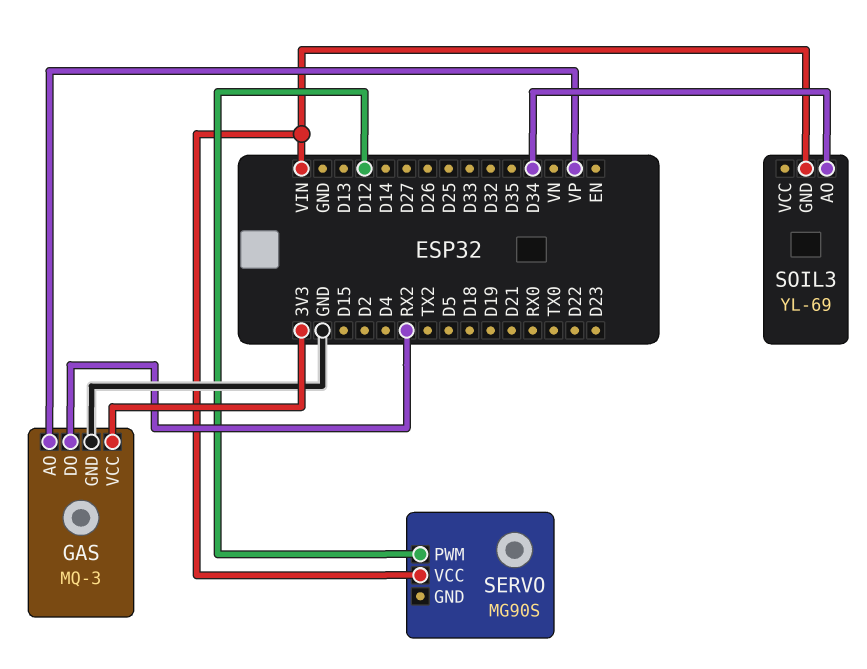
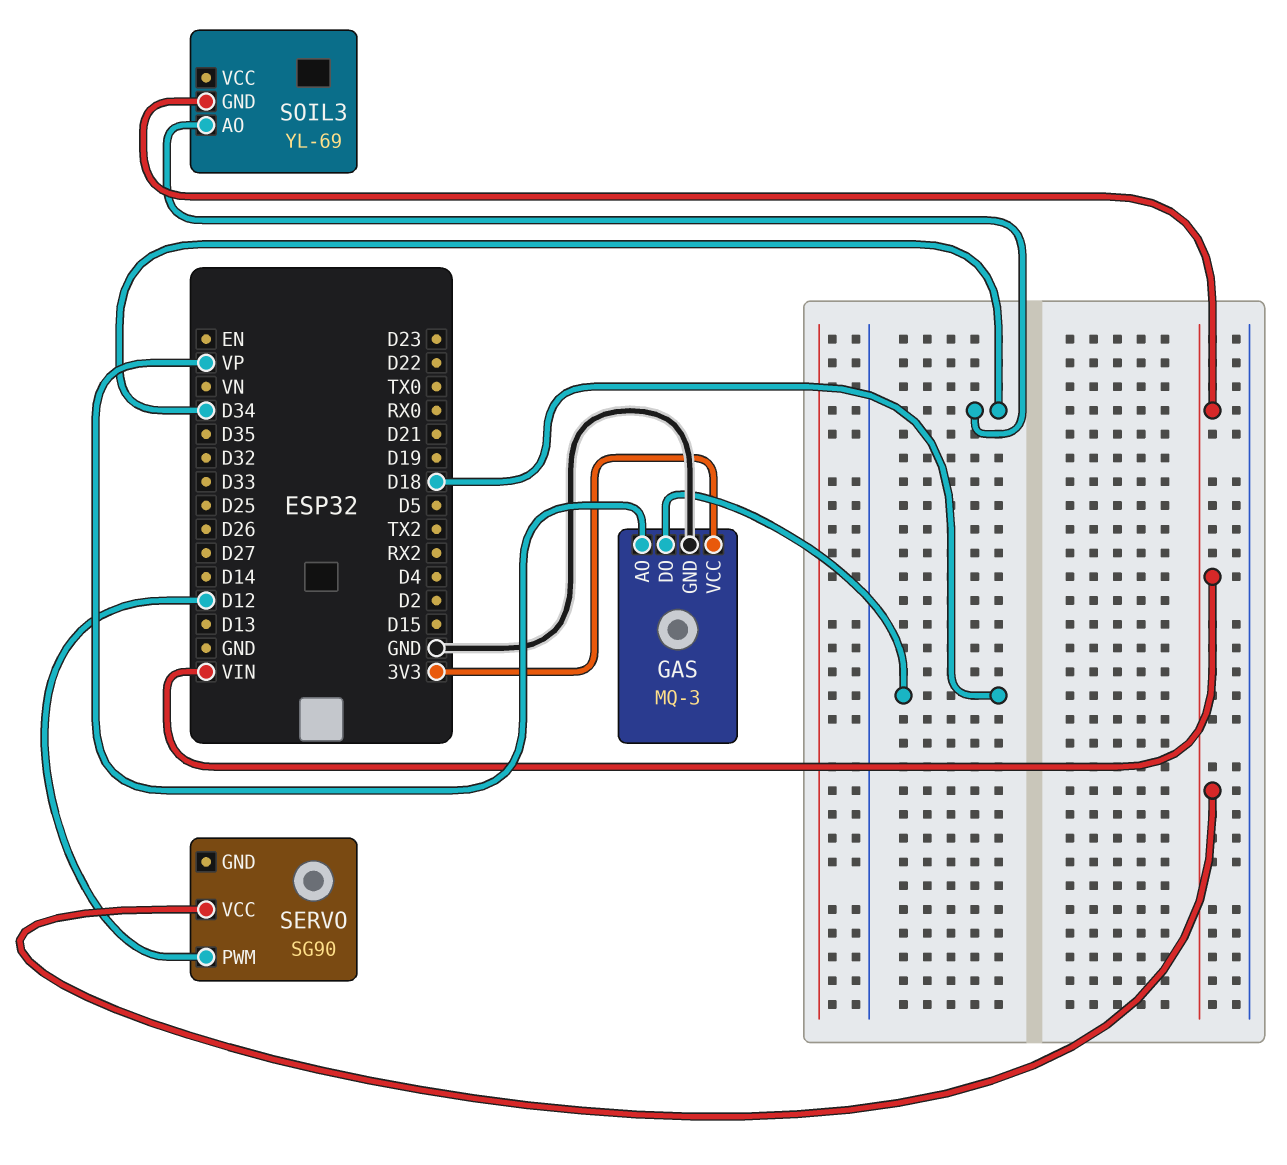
GAS pin DO: RX2 -> D18
SERVO: MG90S -> SG90

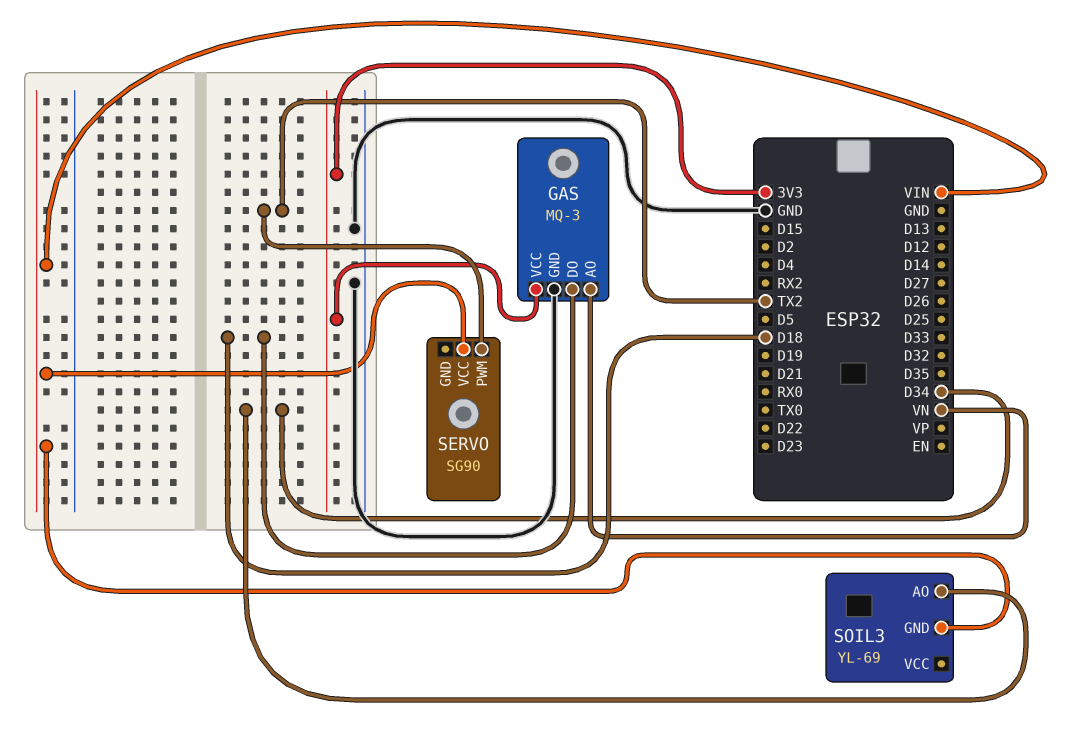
GAS pin AO: VP -> VN
SERVO pin PWM: D12 -> TX2

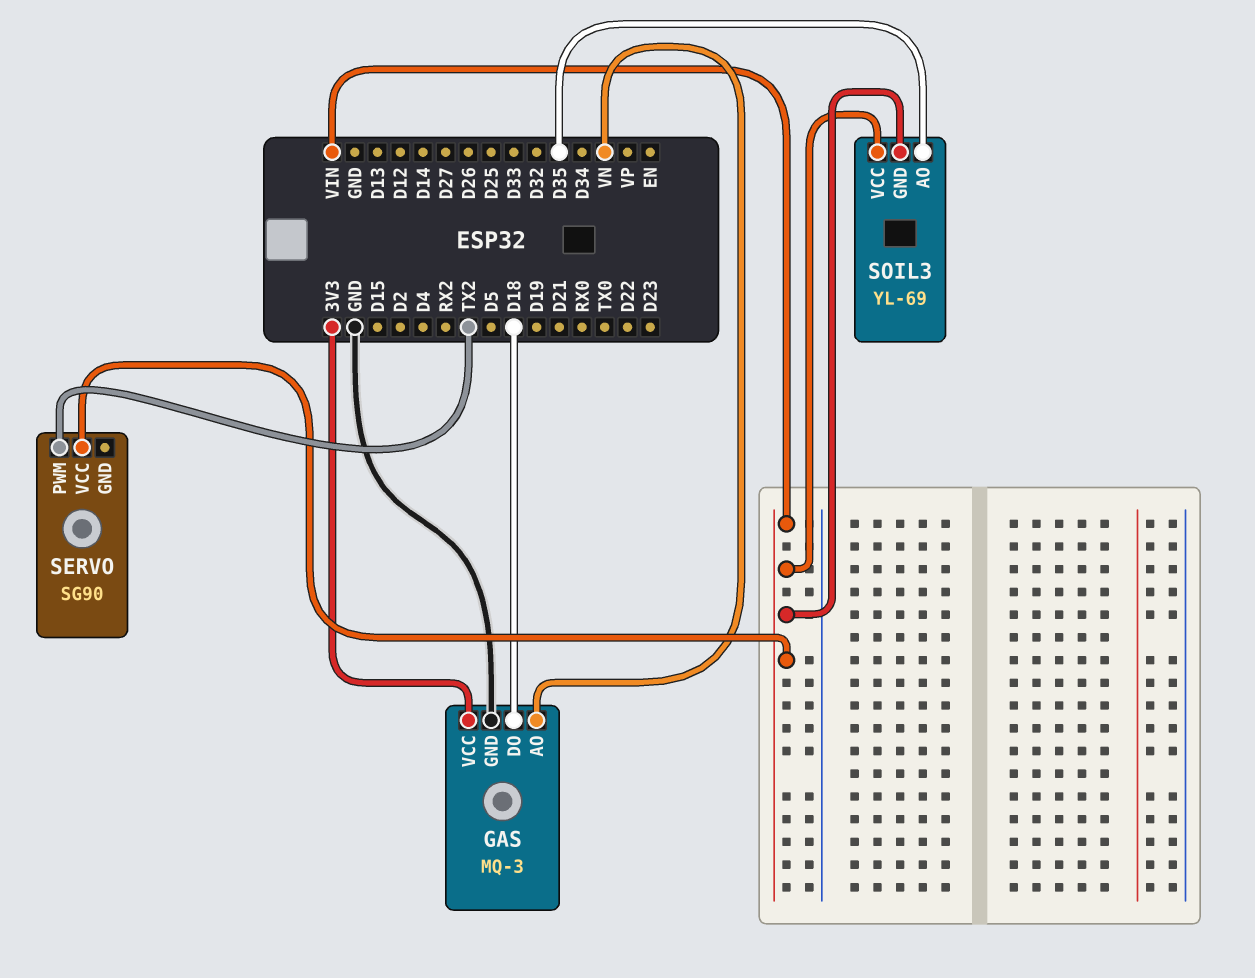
SOIL3 pin AO: D34 -> D35
SOIL3 pin VCC: none -> VIN

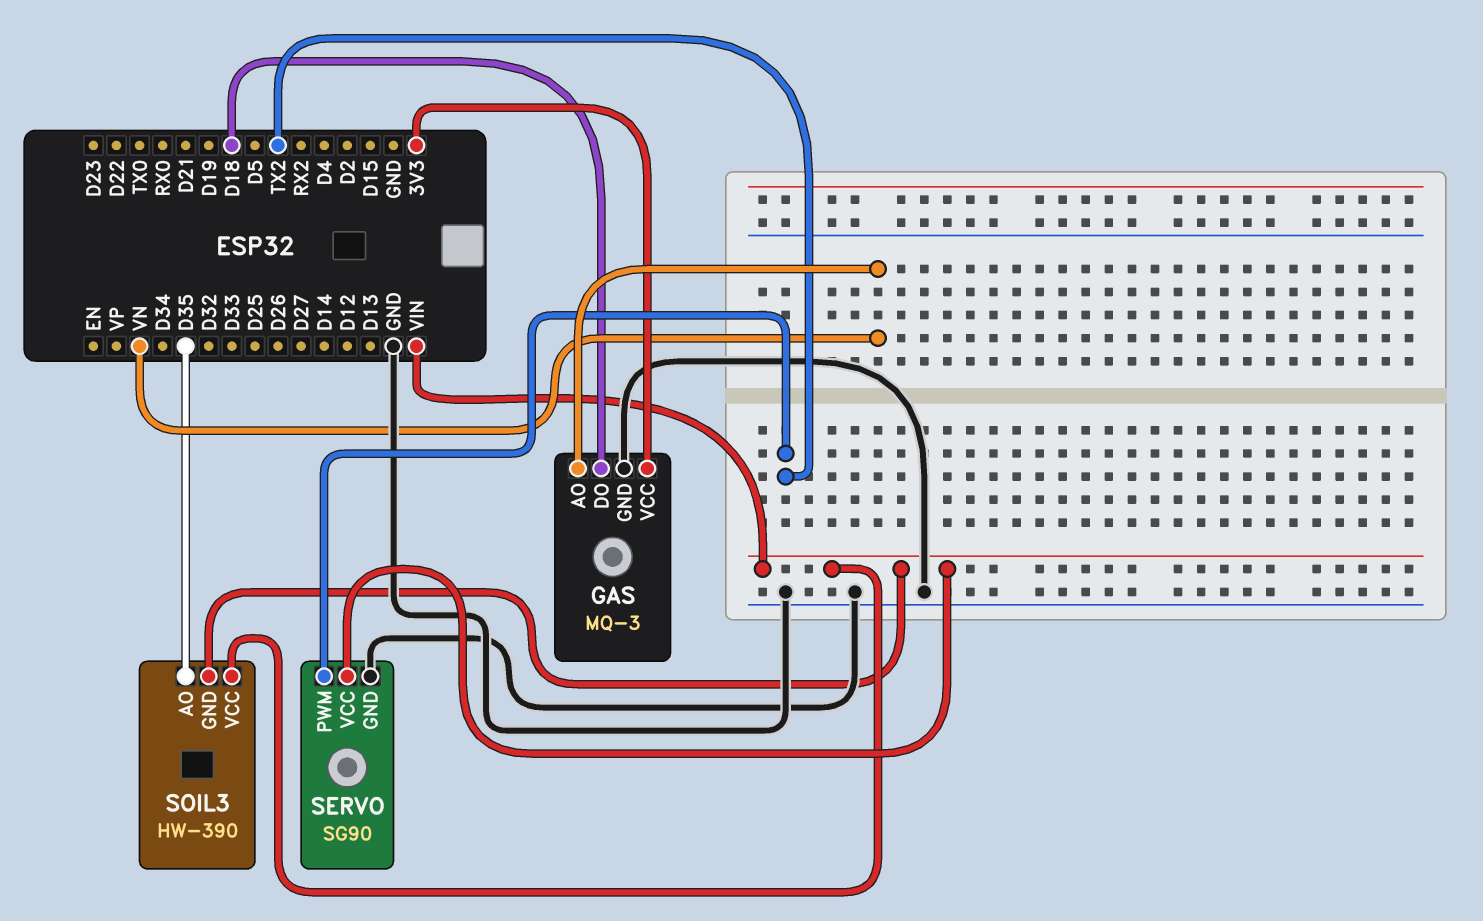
SERVO pin GND: none -> GND
SOIL3: YL-69 -> HW-390

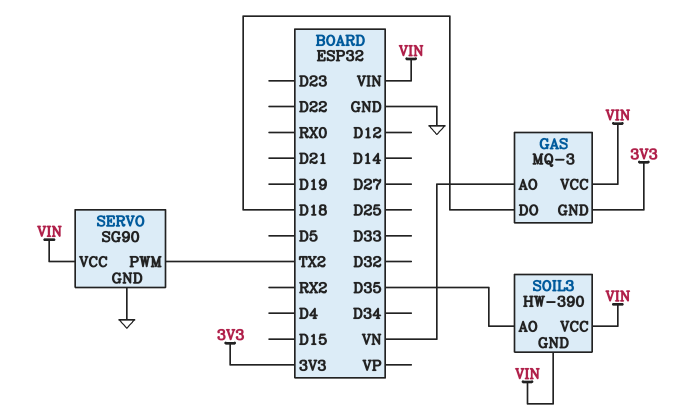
GAS pin GND: GND -> 3V3
GAS pin VCC: 3V3 -> VIN

